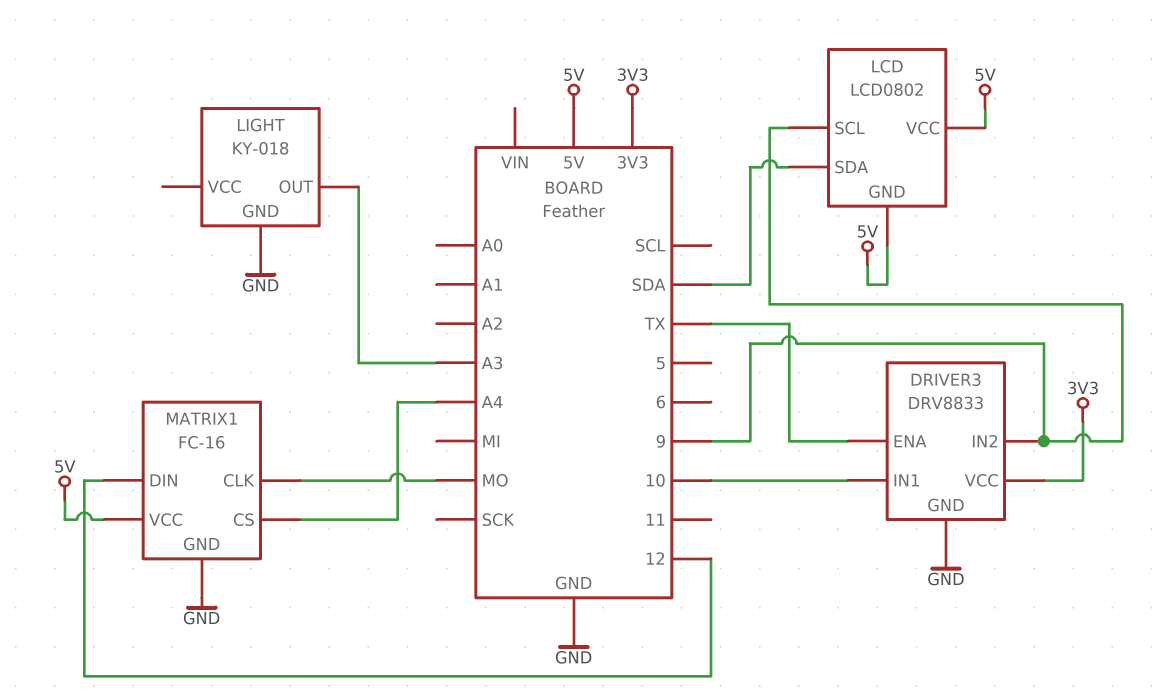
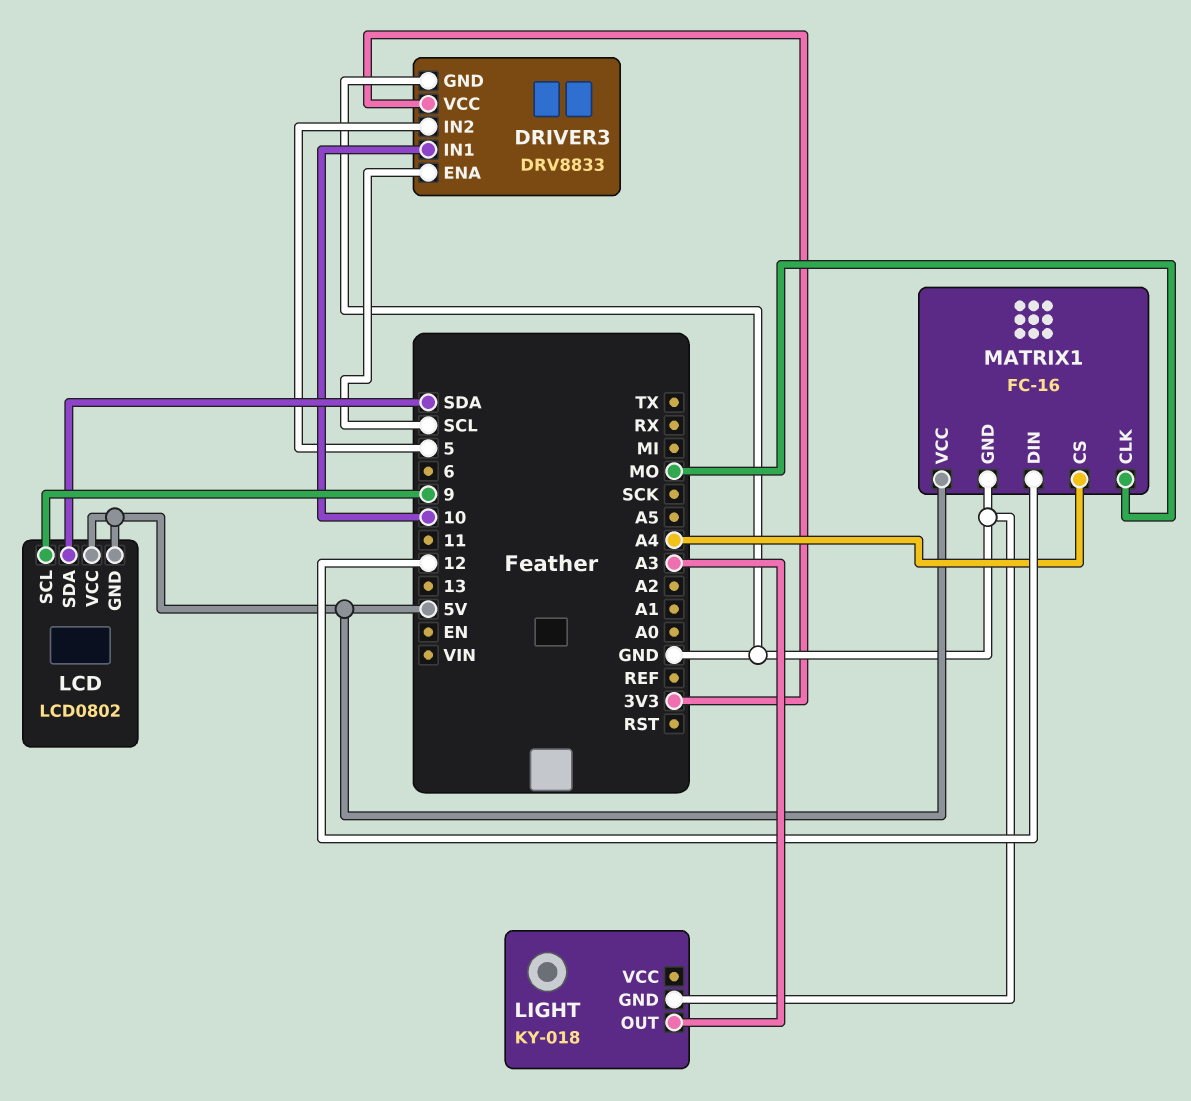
DRIVER3 pin ENA: TX -> SCL
DRIVER3 pin IN2: 9 -> 5

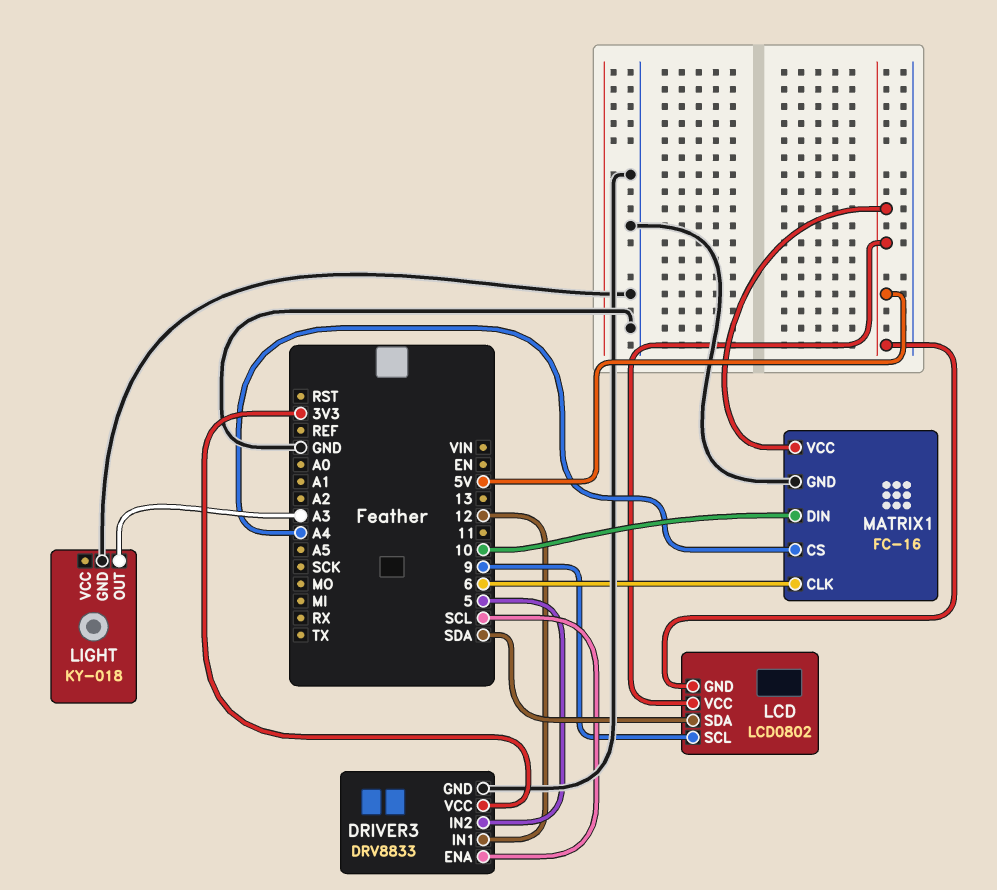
DRIVER3 pin IN1: 10 -> 12
MATRIX1 pin CLK: MO -> 6
MATRIX1 pin DIN: 12 -> 10

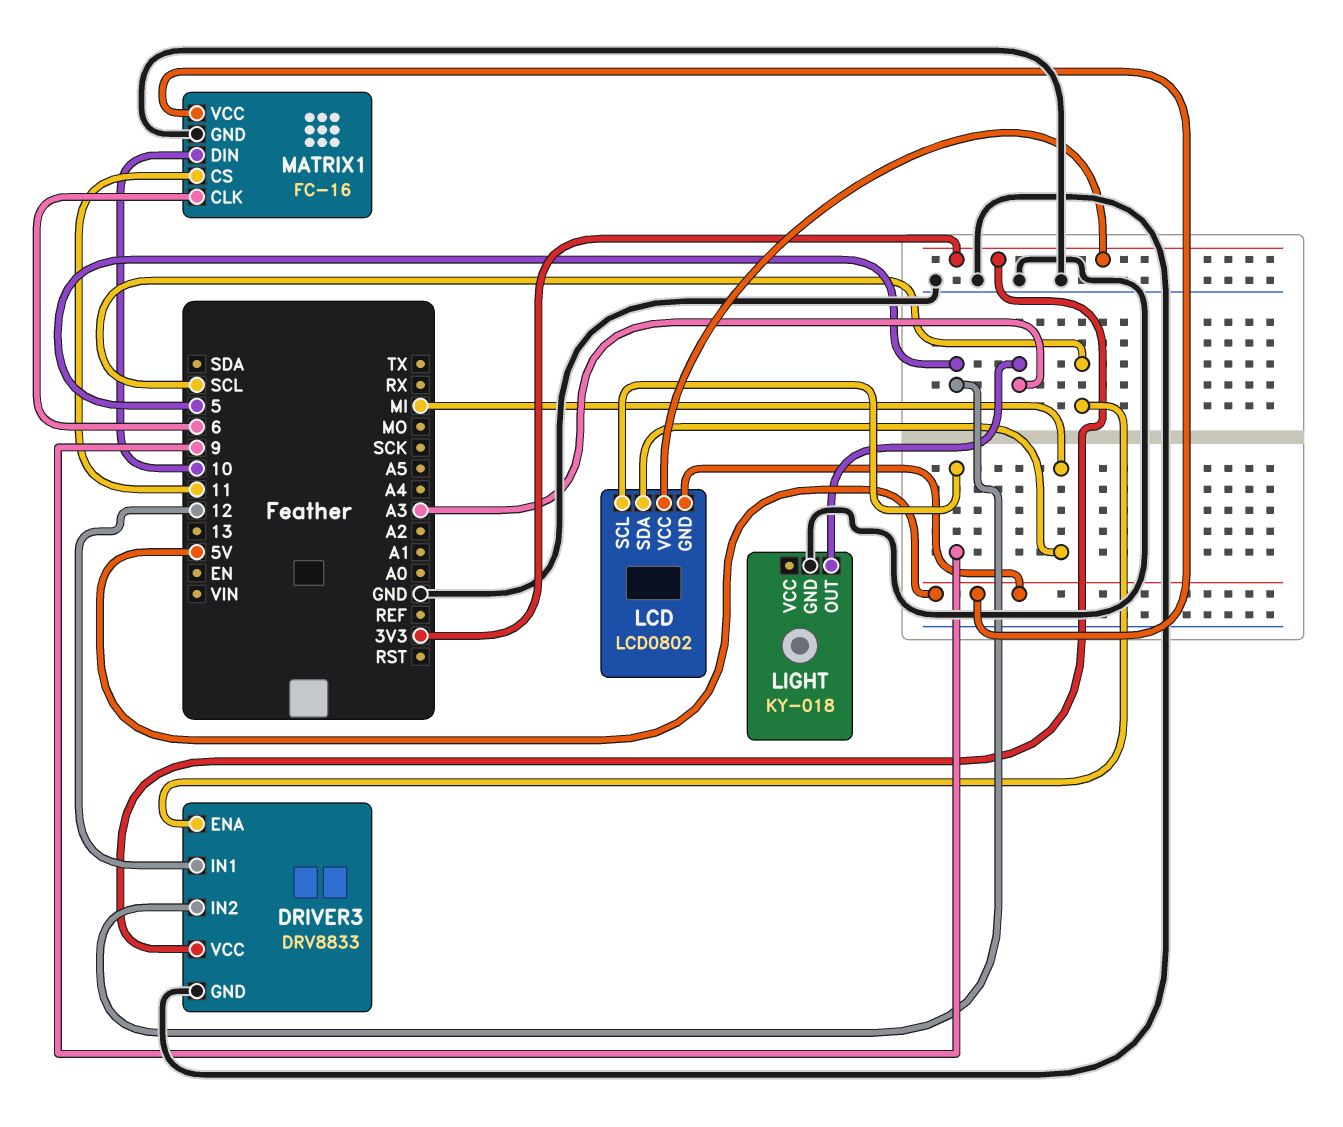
LCD pin SDA: SDA -> MI
LCD pin VCC: 5V -> 3V3
MATRIX1 pin CS: A4 -> 11

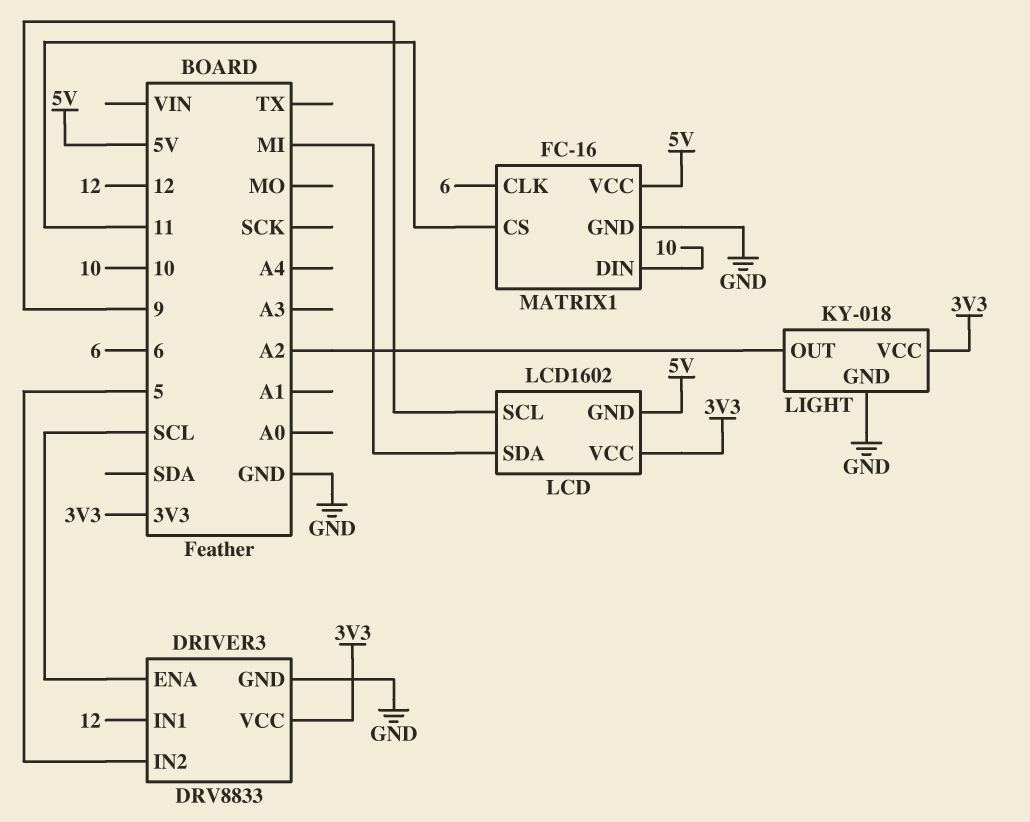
LCD: LCD0802 -> LCD1602
LIGHT pin OUT: A3 -> A2
LIGHT pin VCC: none -> 3V3

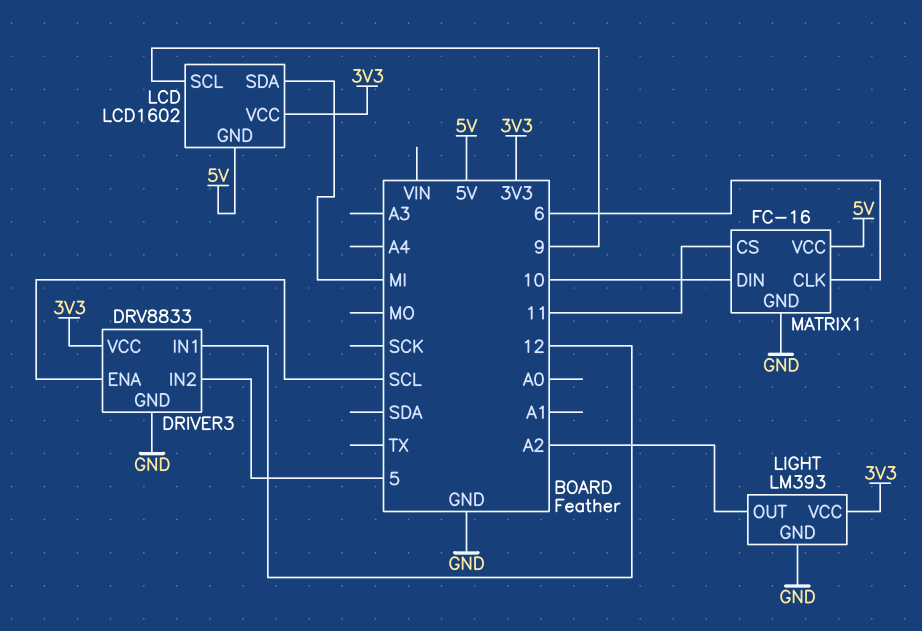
LIGHT: KY-018 -> LM393

